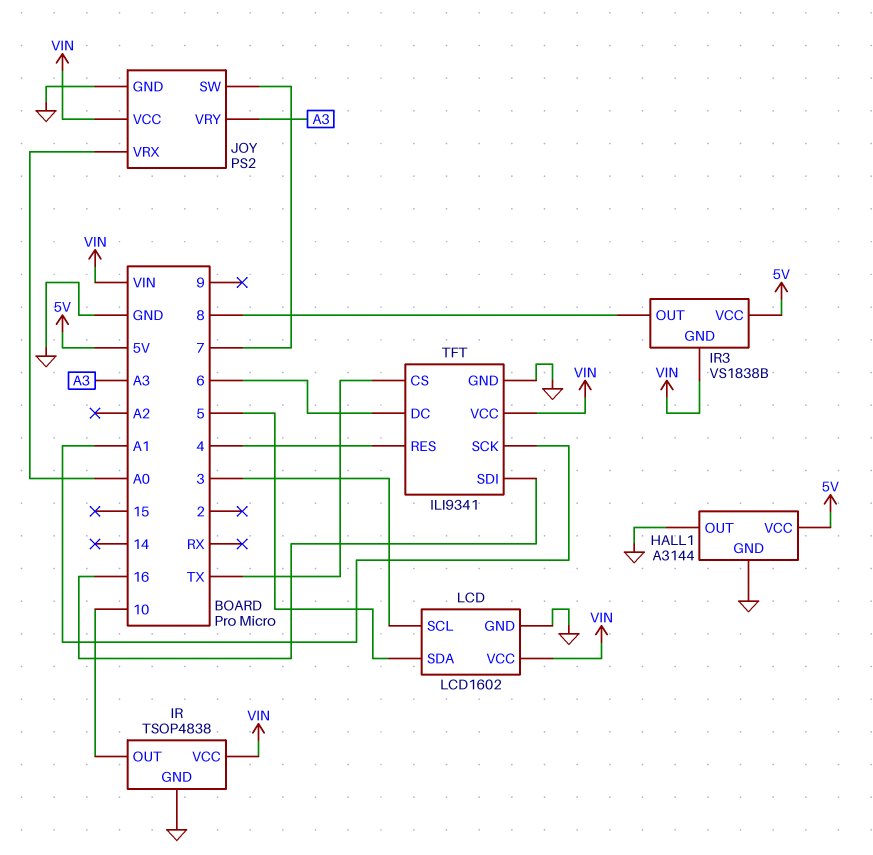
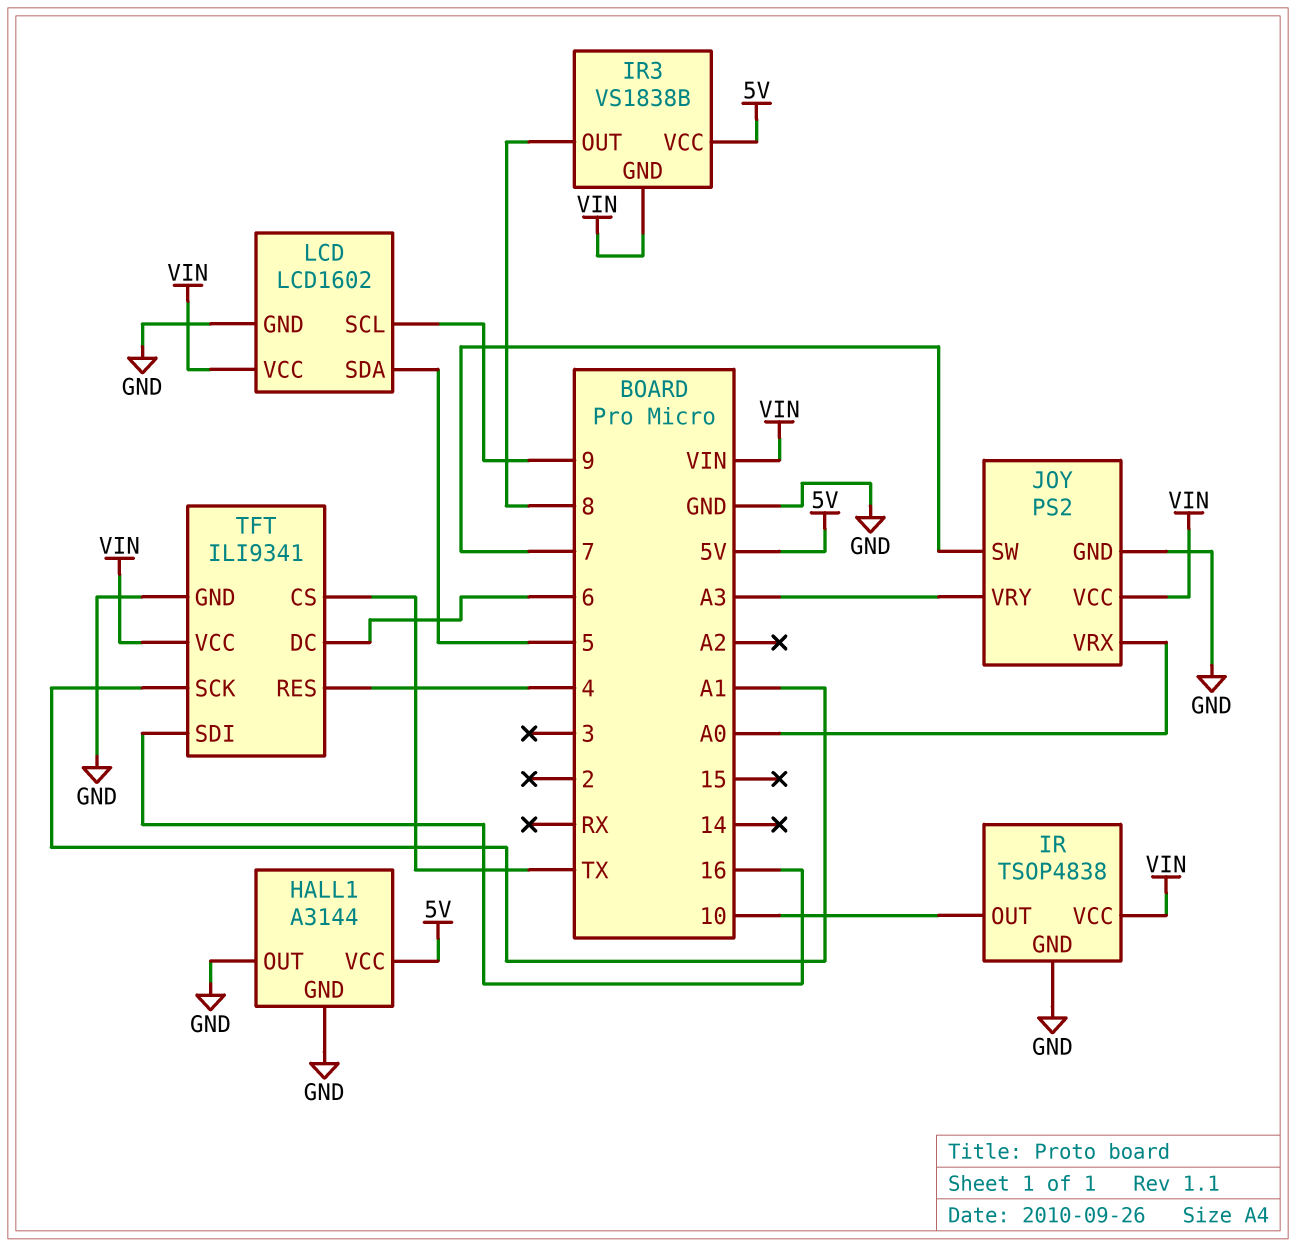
LCD pin SCL: 3 -> 9

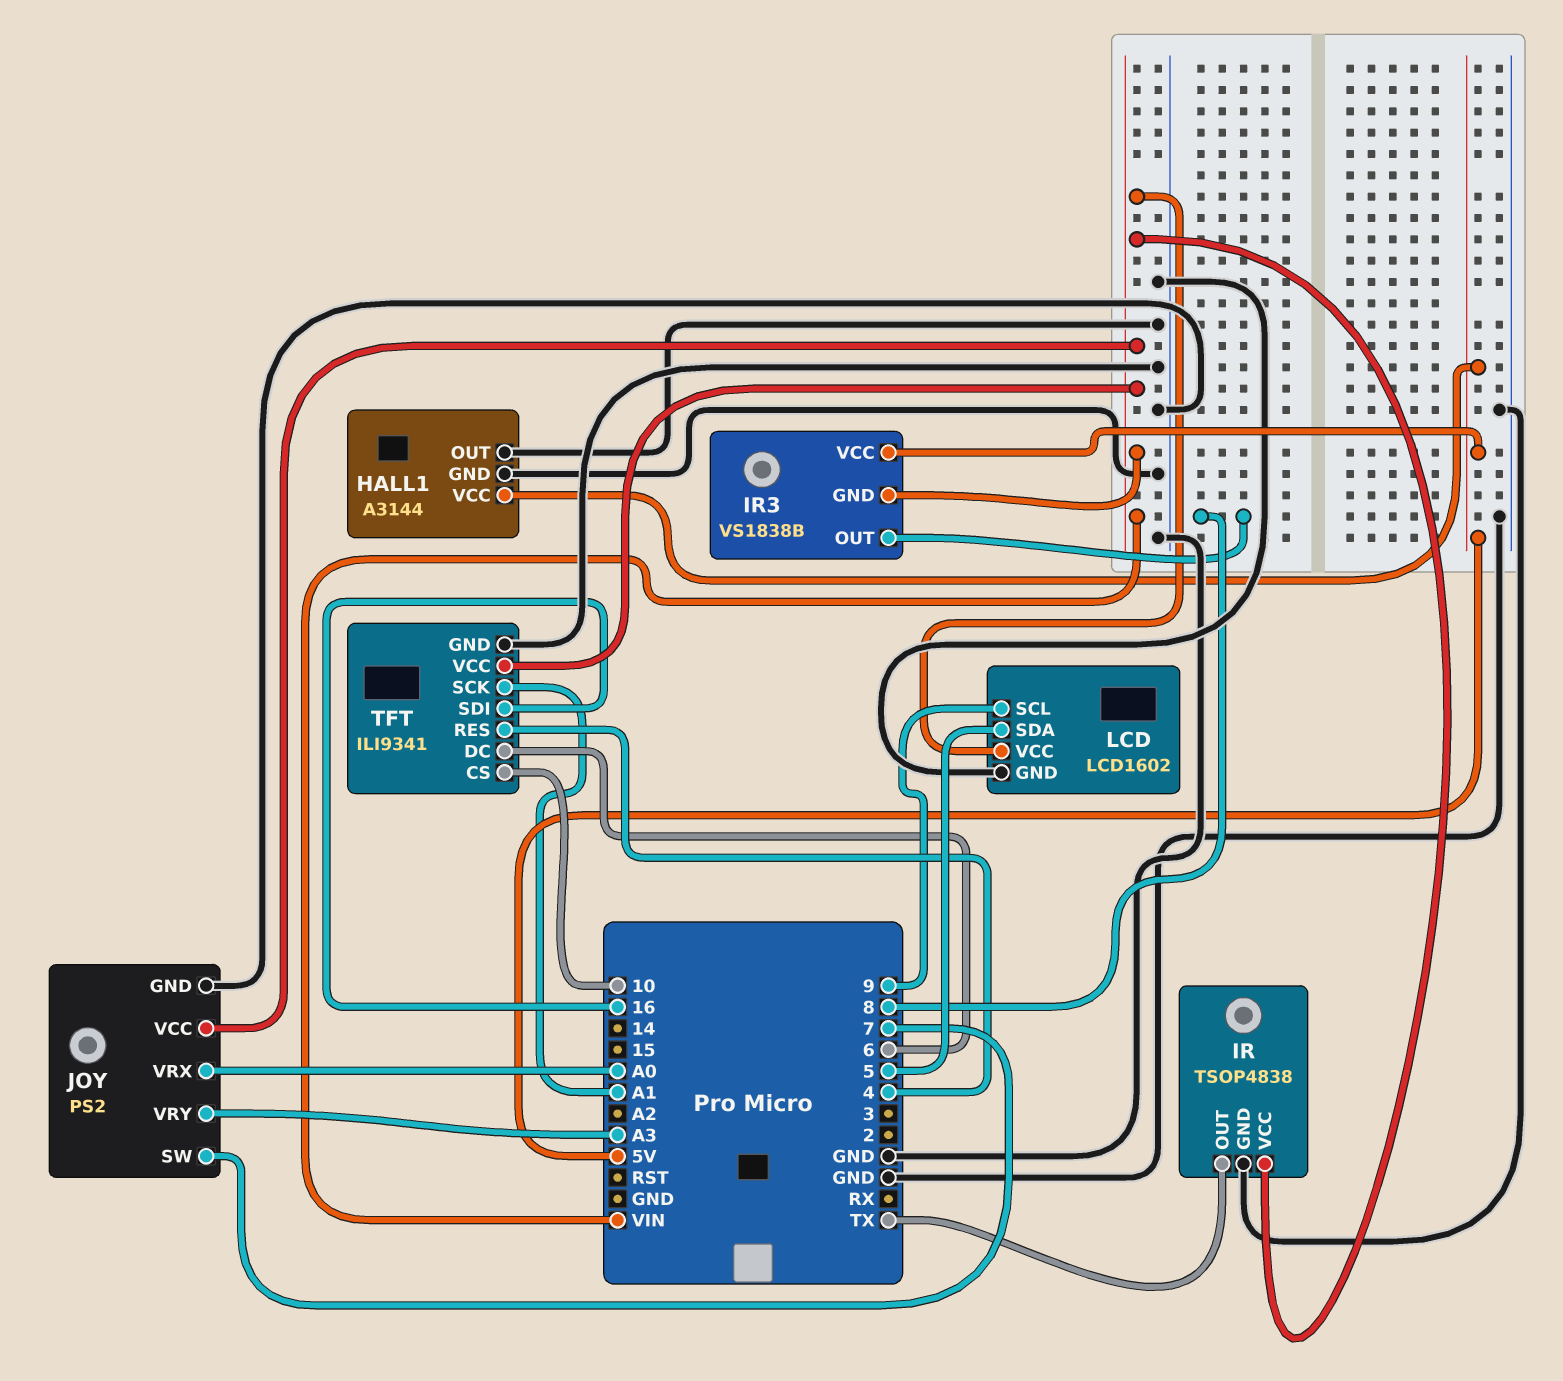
IR pin OUT: 10 -> TX
TFT pin CS: TX -> 10

